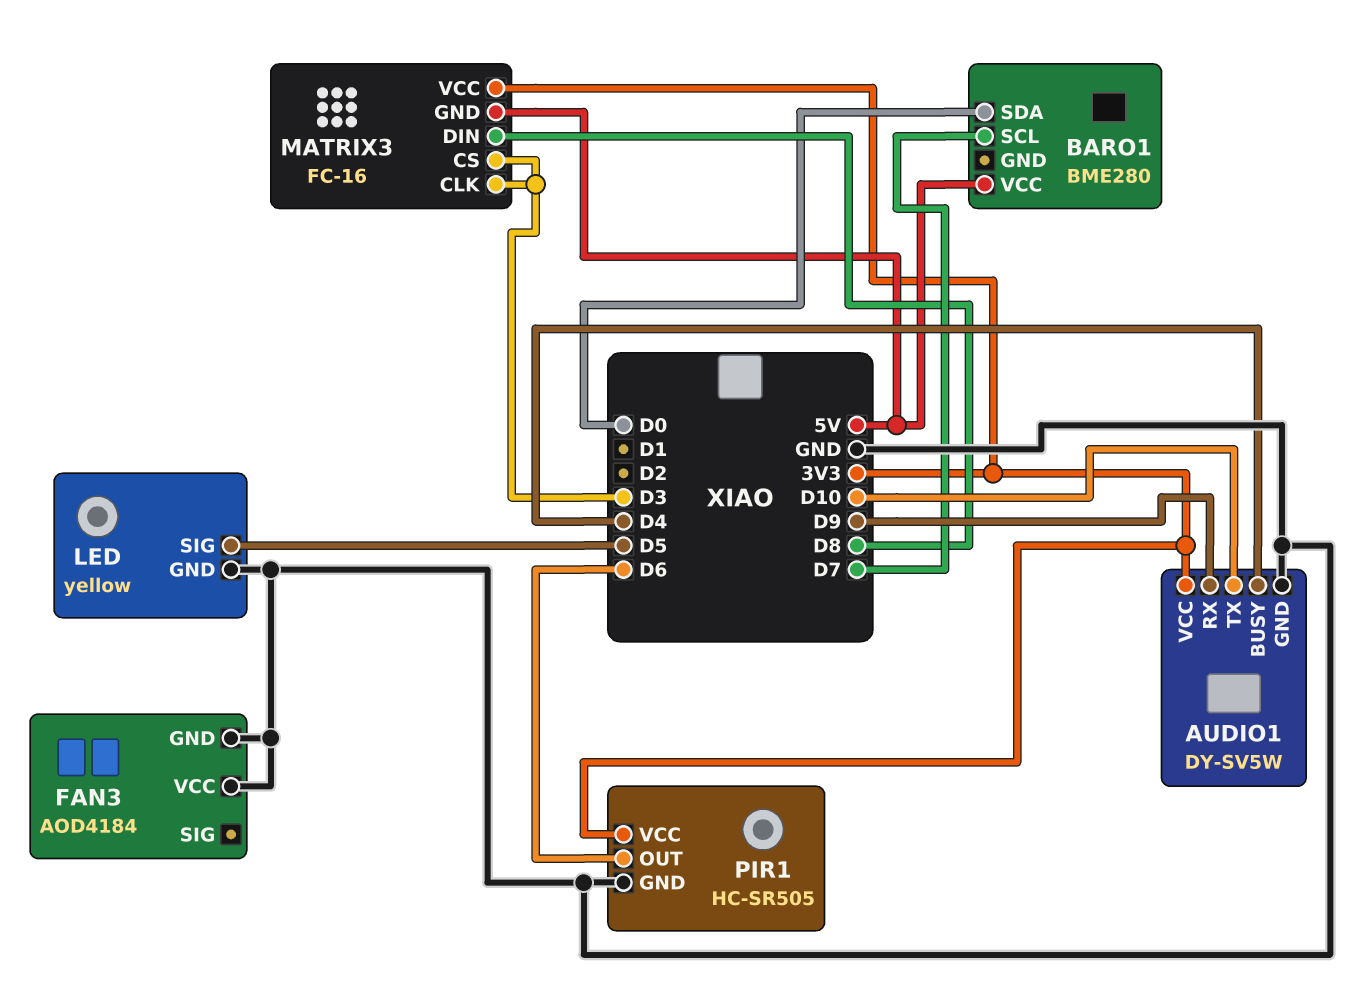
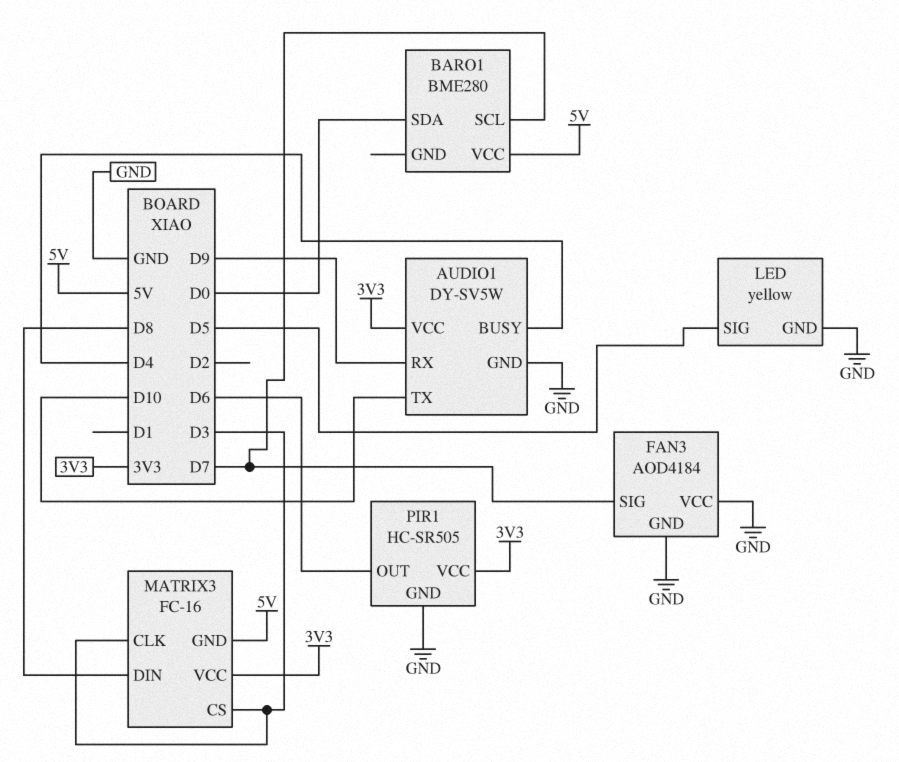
FAN3 pin SIG: none -> D7

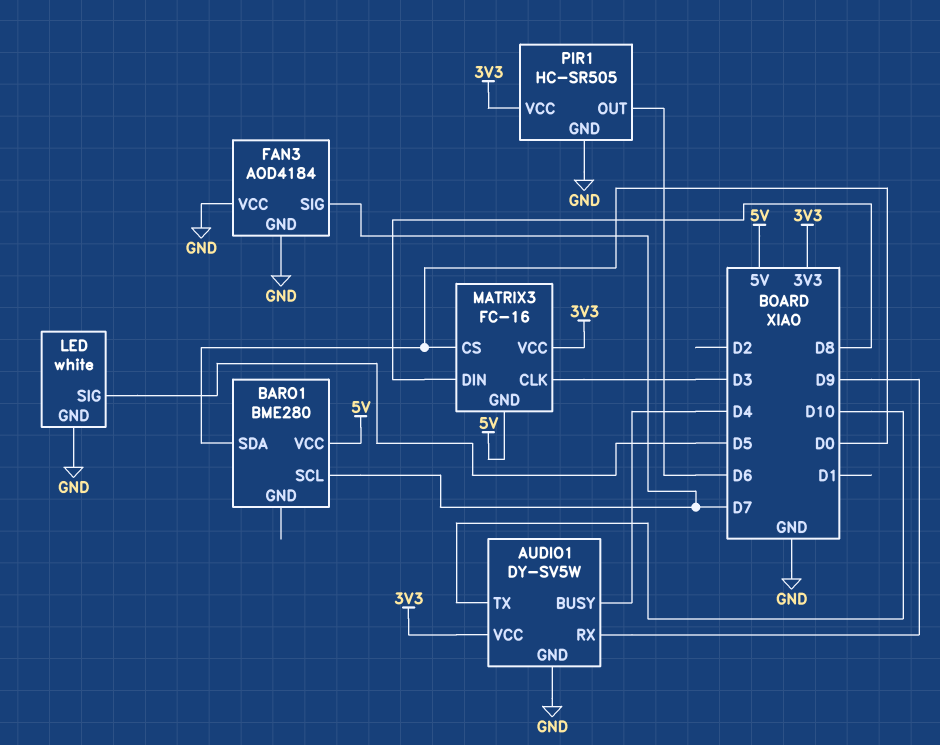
LED: yellow -> white
MATRIX3 pin CS: D3 -> D0

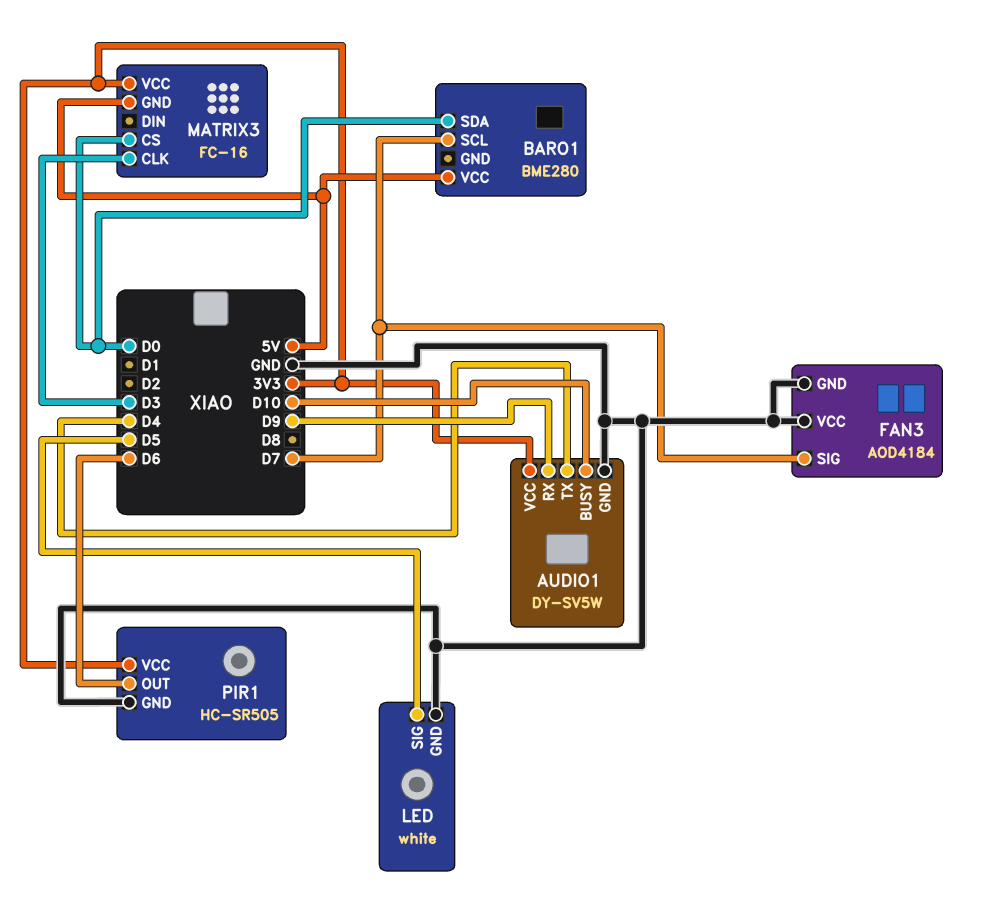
AUDIO1 pin BUSY: D4 -> D10
AUDIO1 pin TX: D10 -> D4
MATRIX3 pin DIN: D8 -> none

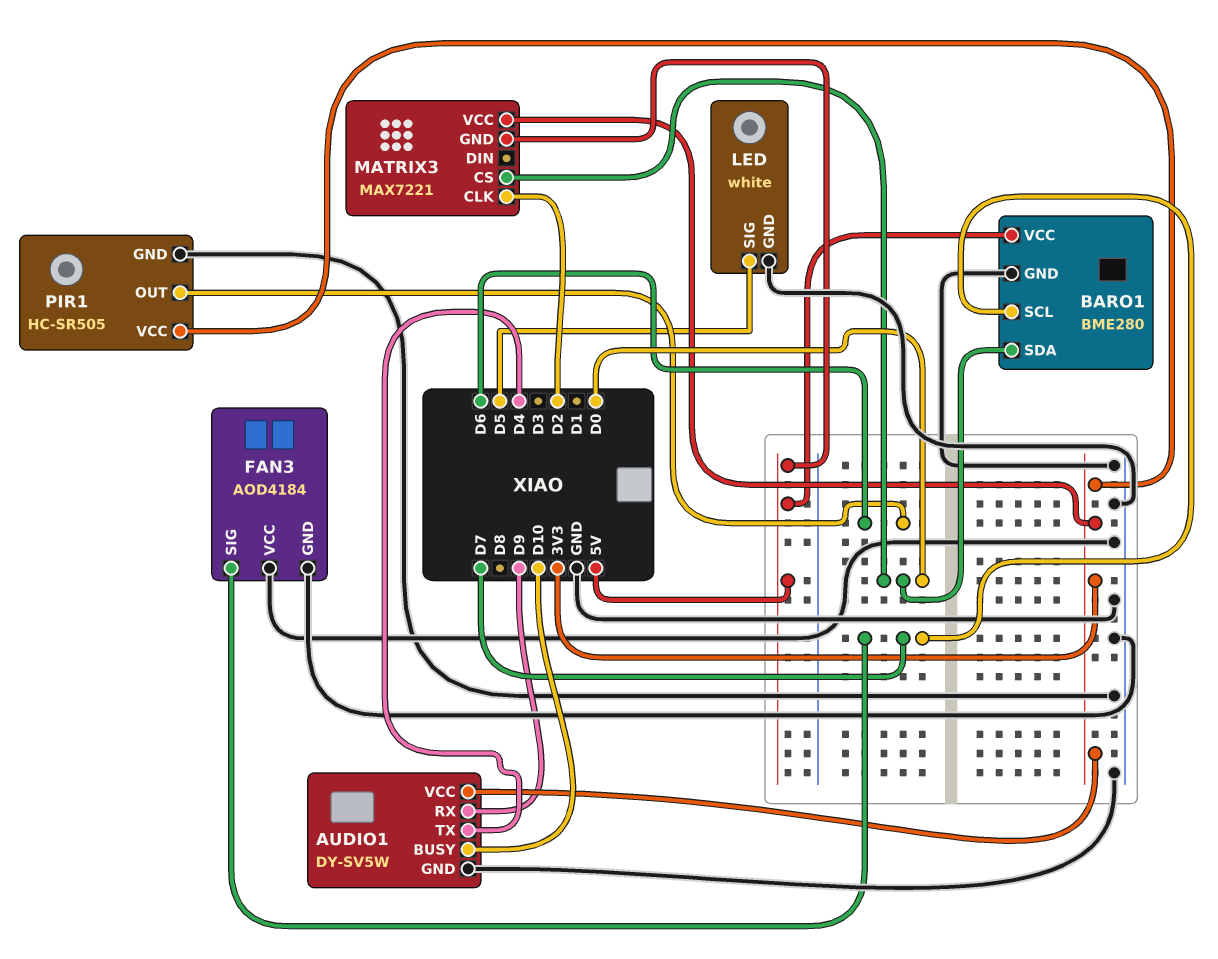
BARO1 pin GND: none -> GND
MATRIX3: FC-16 -> MAX7221
MATRIX3 pin CLK: D3 -> D2

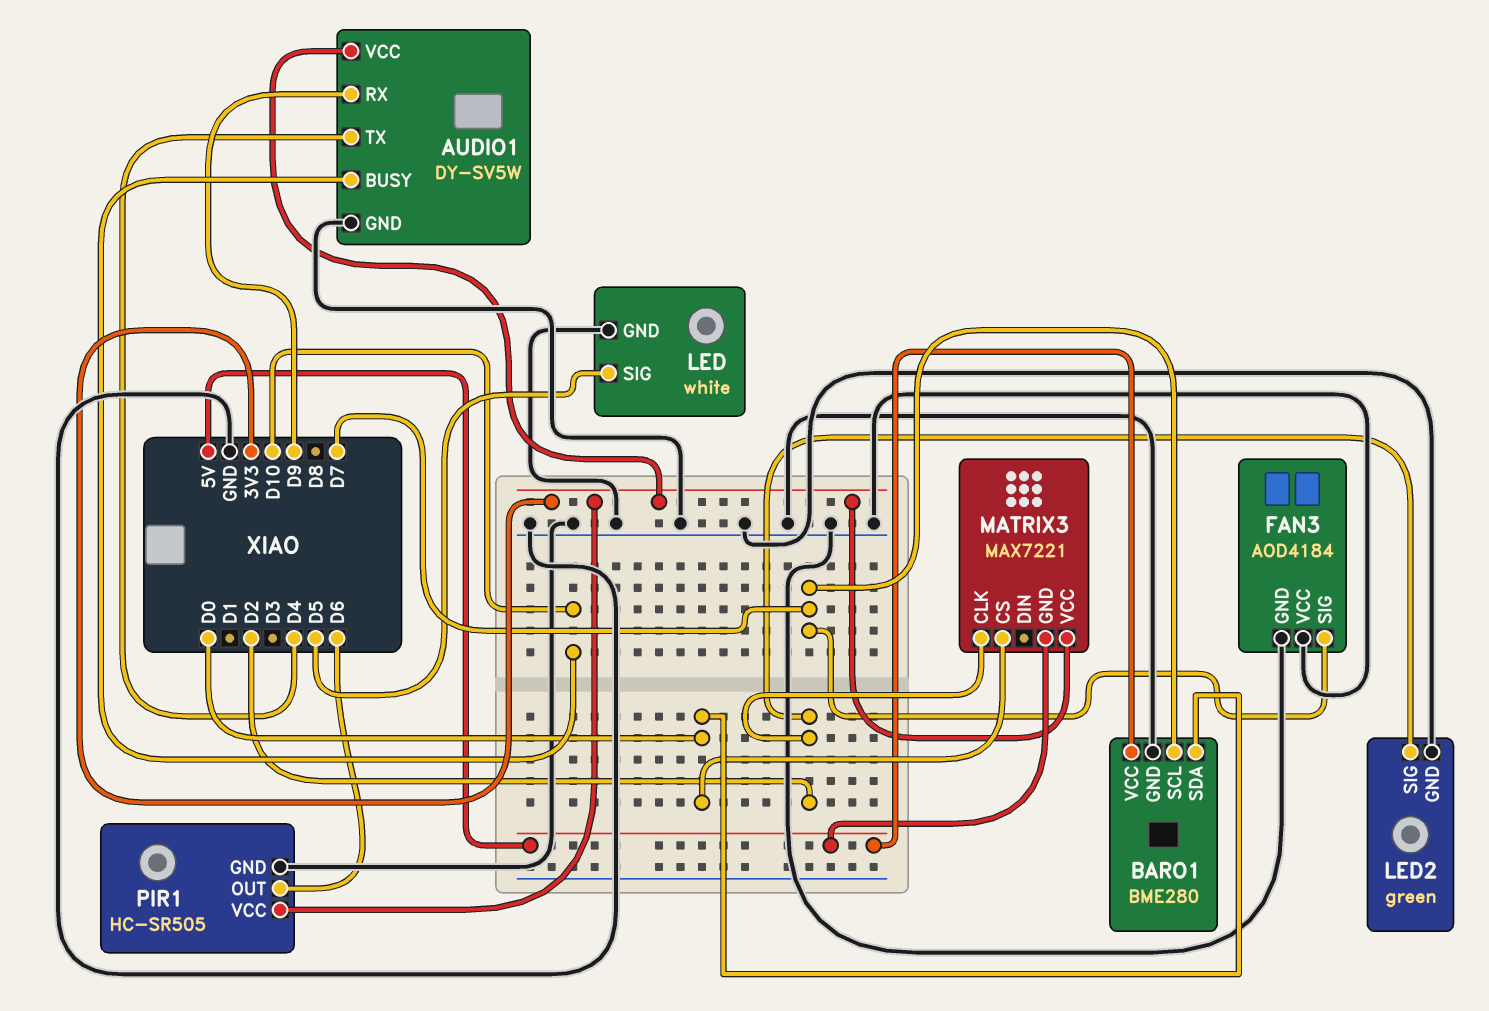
LED2: none -> green
LED2 pin GND: none -> GND
LED2 pin SIG: none -> D2

